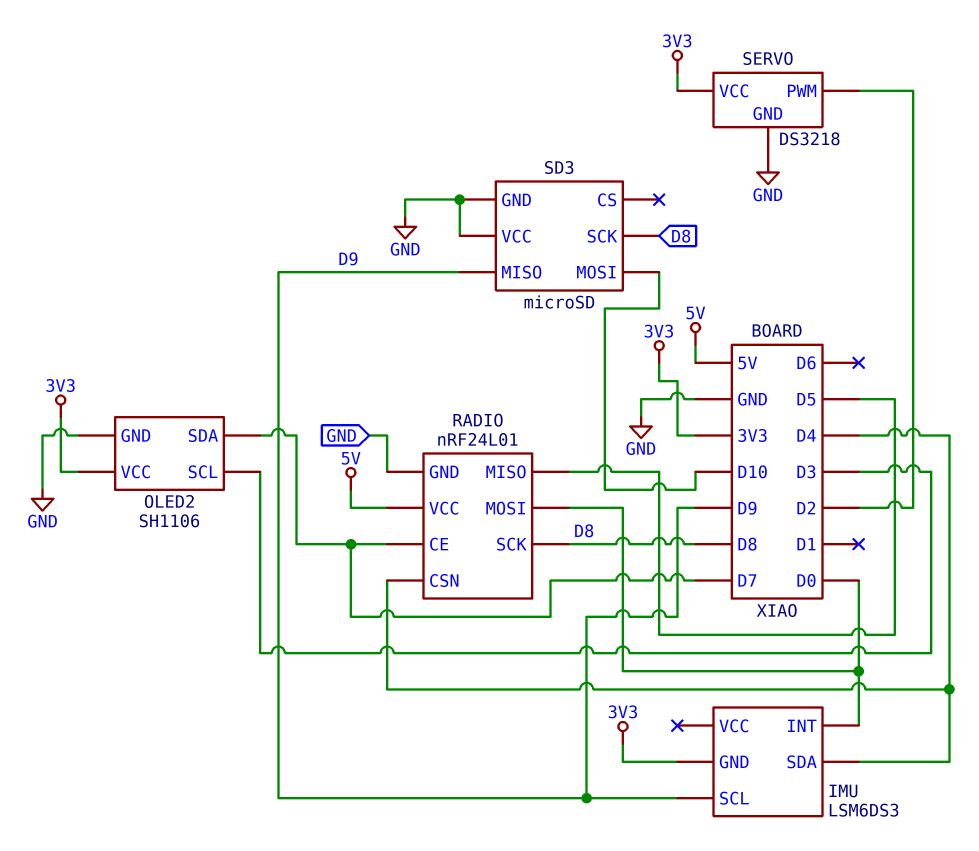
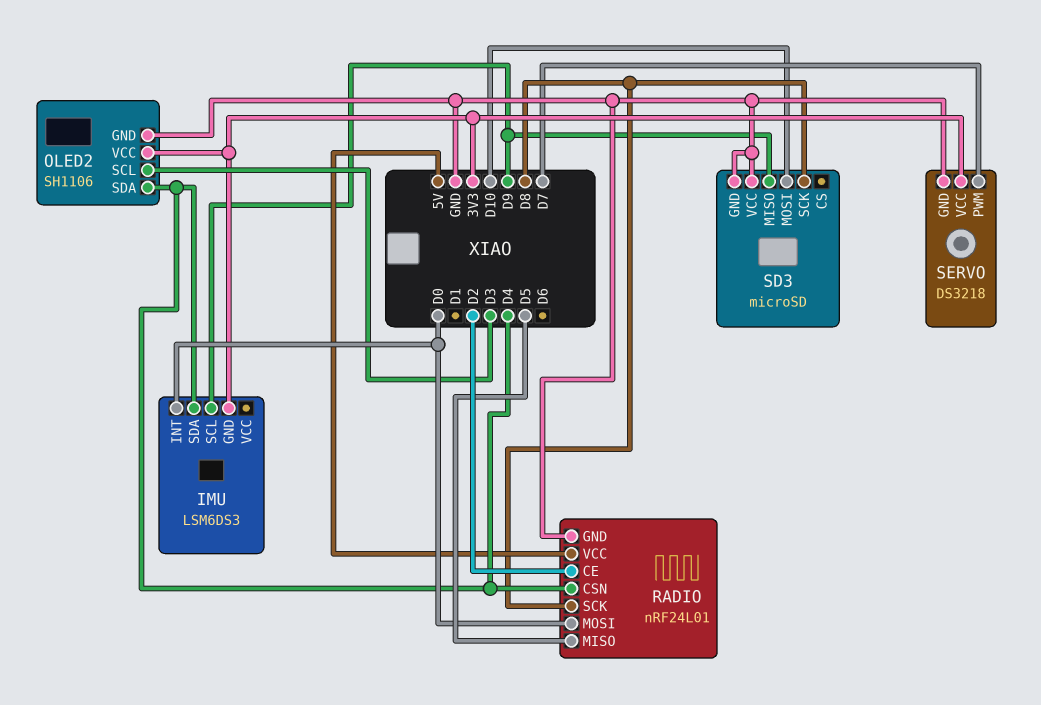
OLED2 pin SDA: D7 -> D4
RADIO pin CE: D7 -> D2
SERVO pin PWM: D2 -> D7

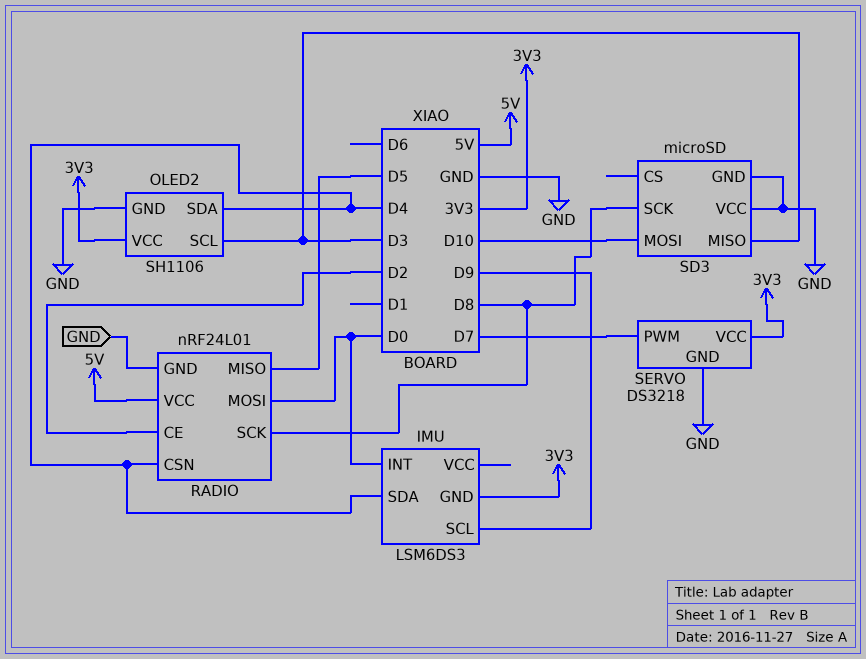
SD3 pin MISO: D9 -> D3

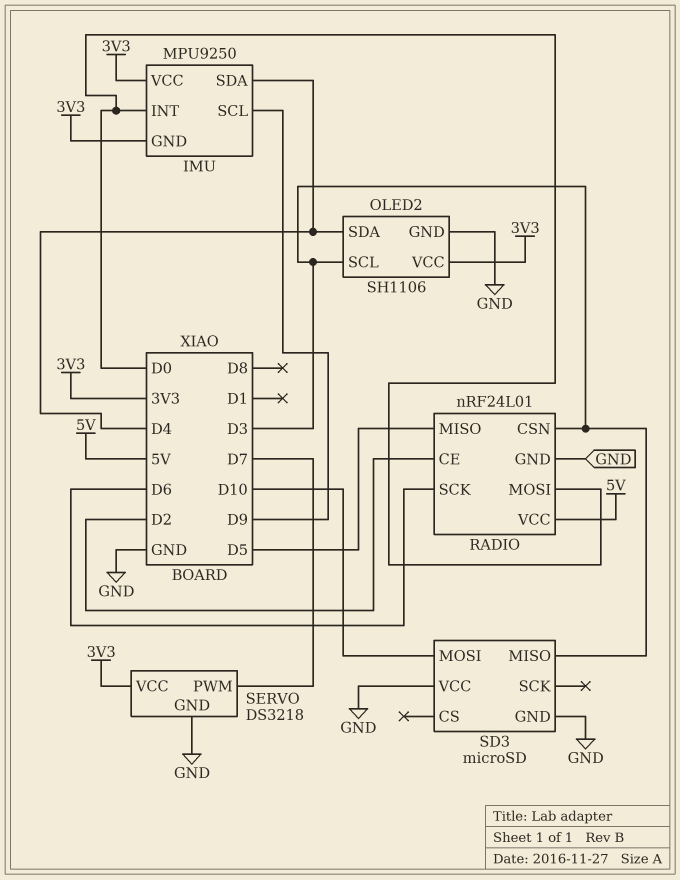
IMU: LSM6DS3 -> MPU9250
IMU pin VCC: none -> 3V3
RADIO pin CSN: D4 -> D3
RADIO pin SCK: D8 -> D6
SD3 pin SCK: D8 -> none

